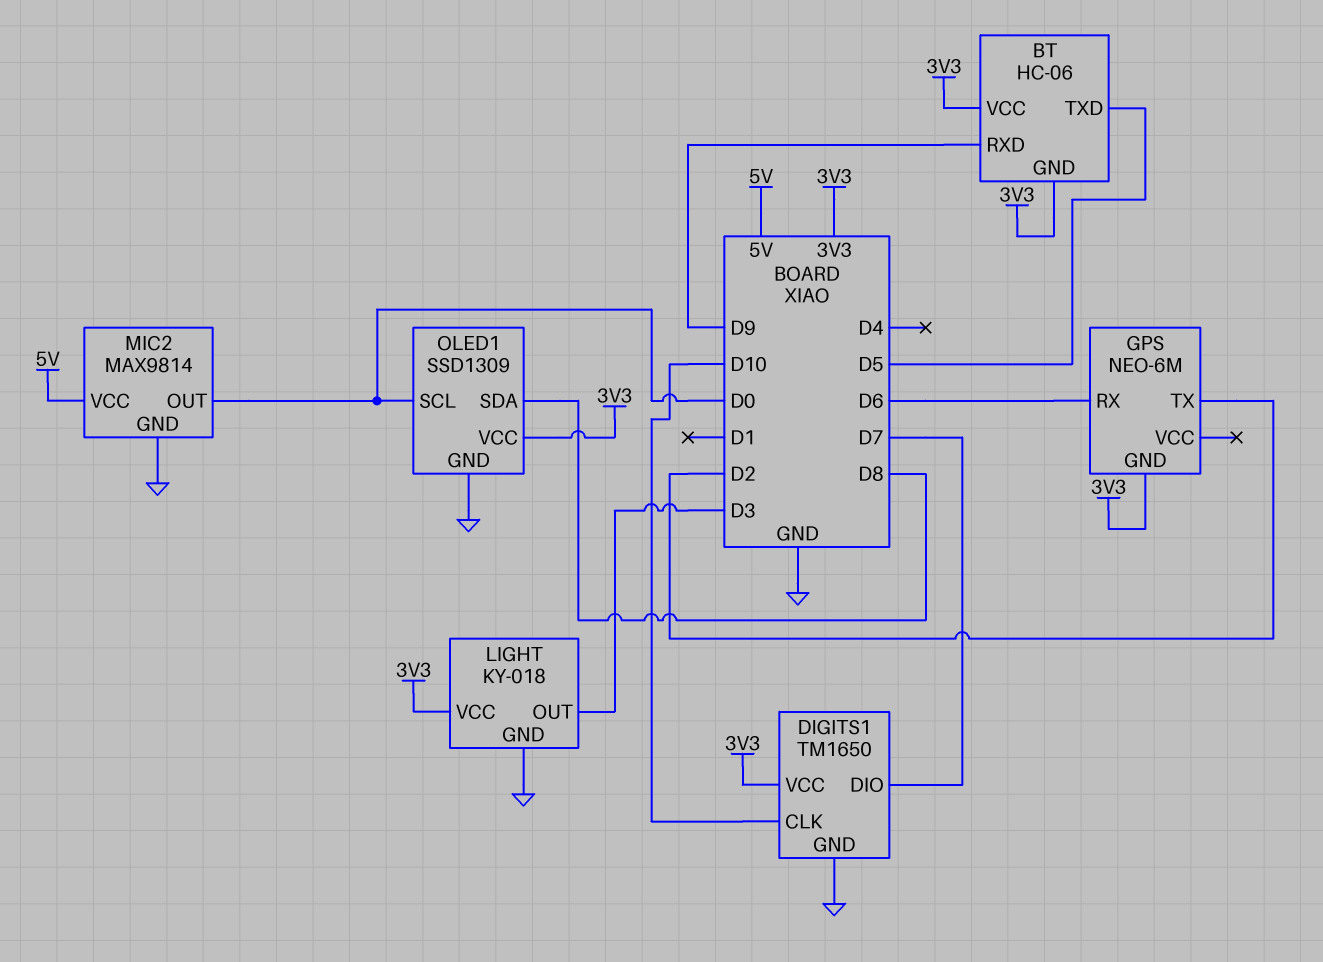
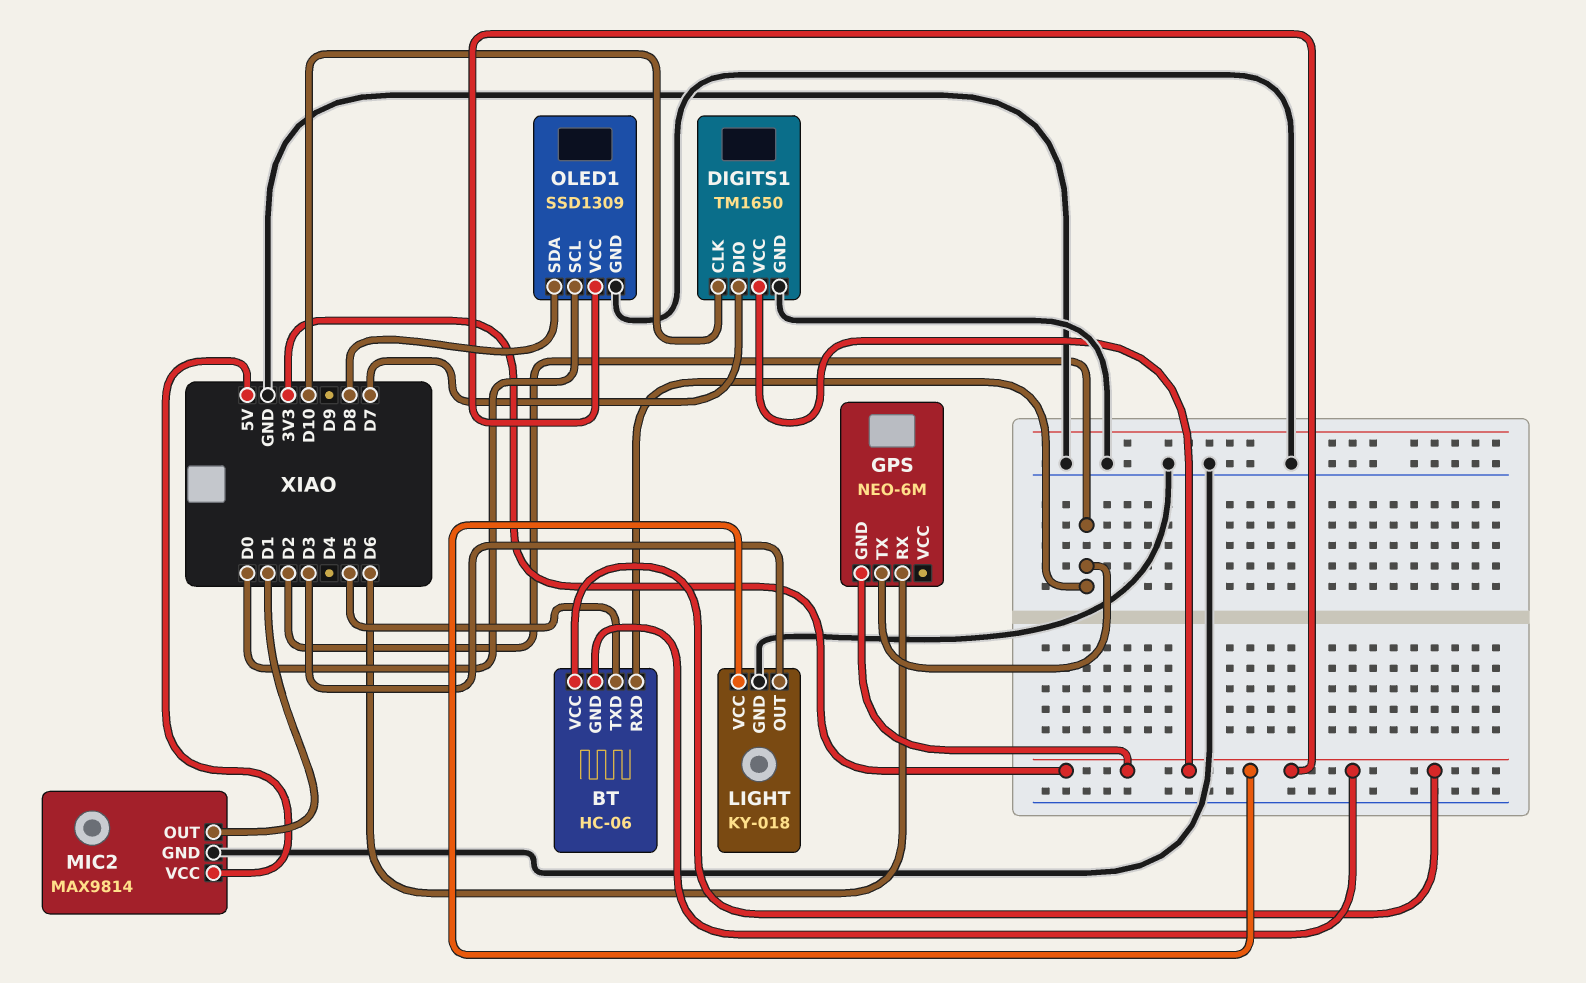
BT pin RXD: D9 -> D2
MIC2 pin OUT: D0 -> D1

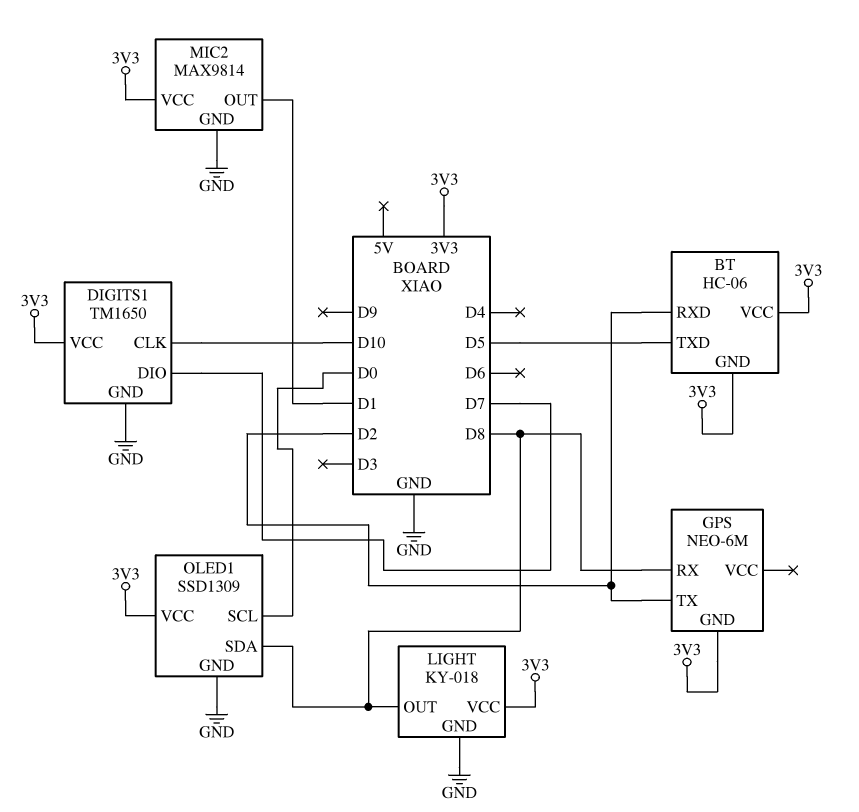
GPS pin RX: D6 -> D8
LIGHT pin OUT: D3 -> D8
MIC2 pin VCC: 5V -> 3V3

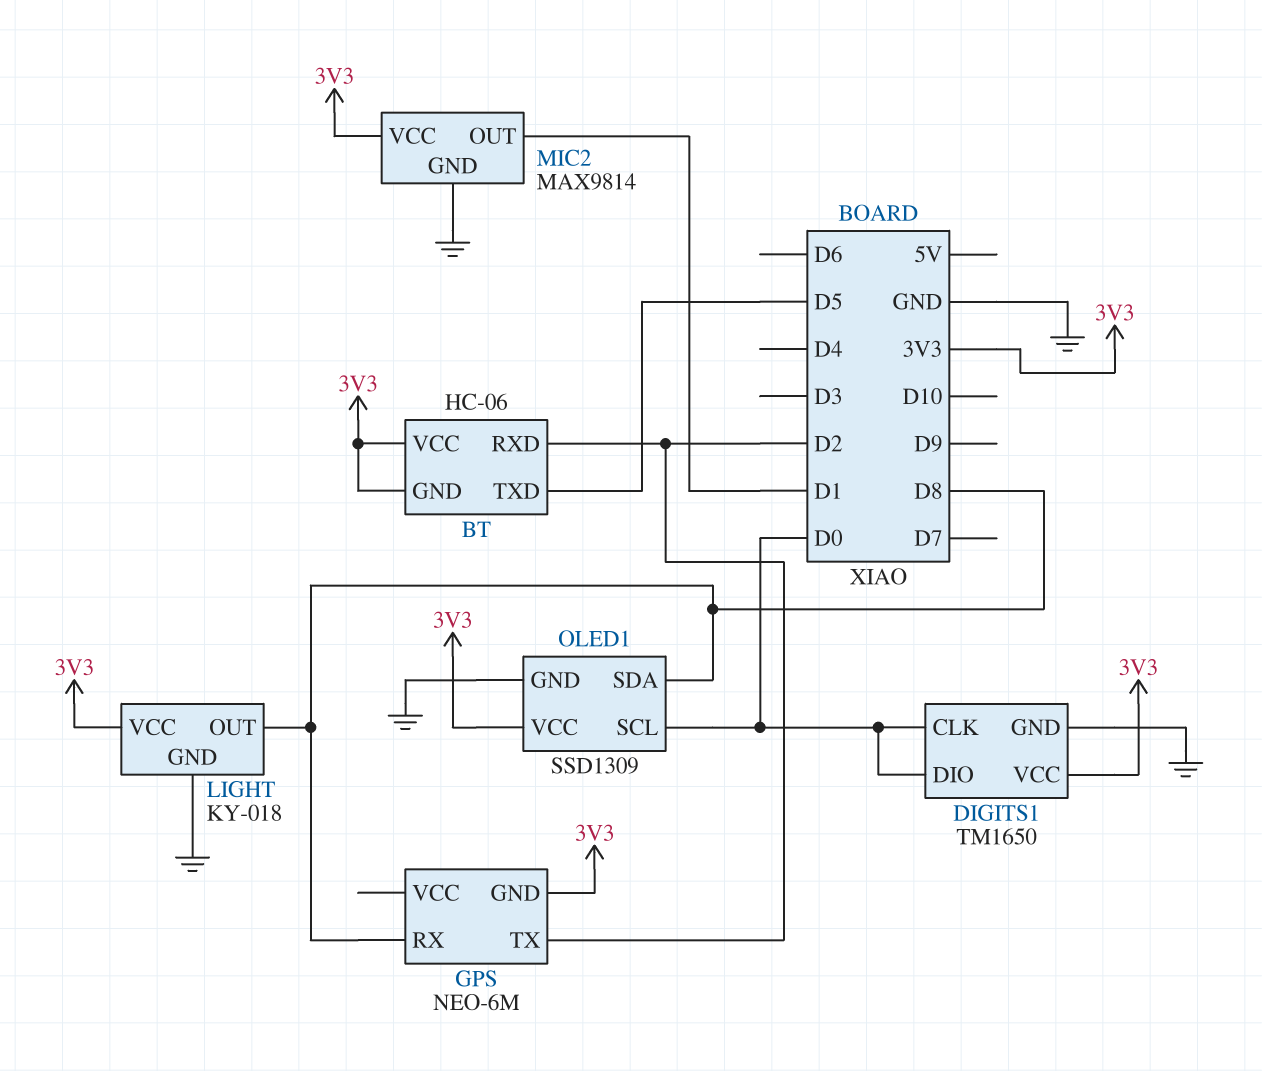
DIGITS1 pin CLK: D10 -> D0
DIGITS1 pin DIO: D7 -> D0

